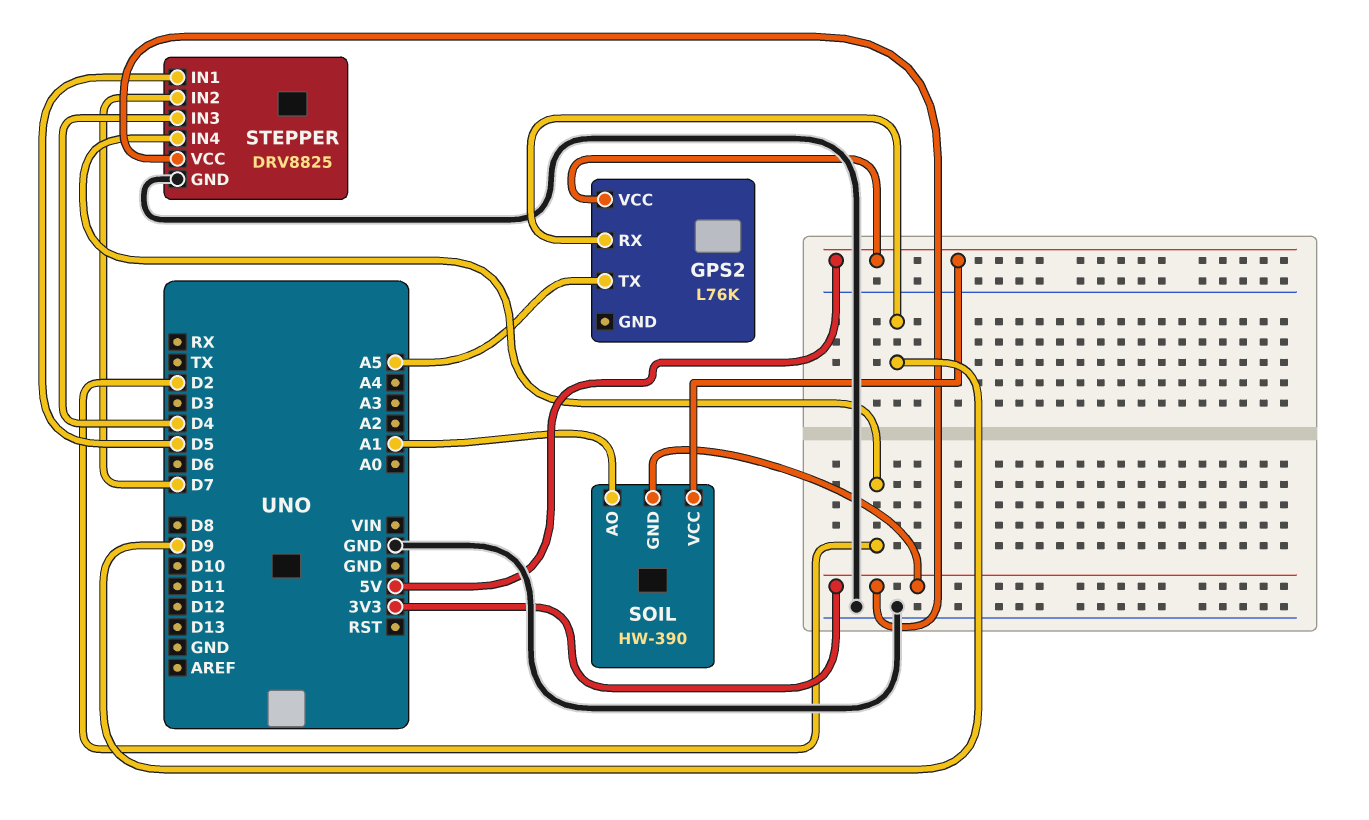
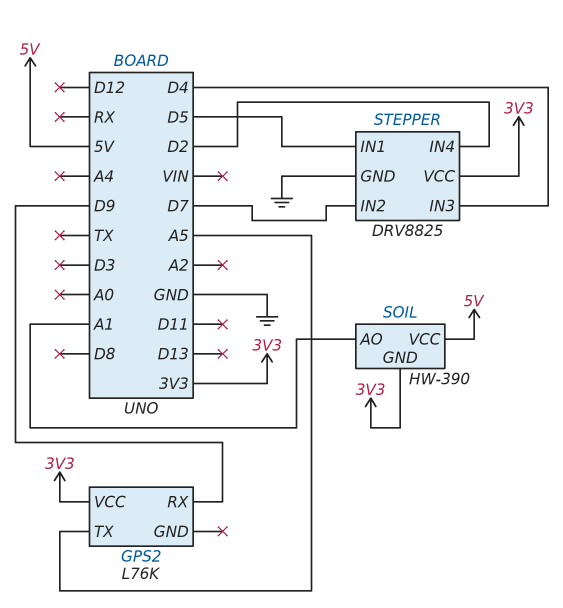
GPS2 pin VCC: 5V -> 3V3

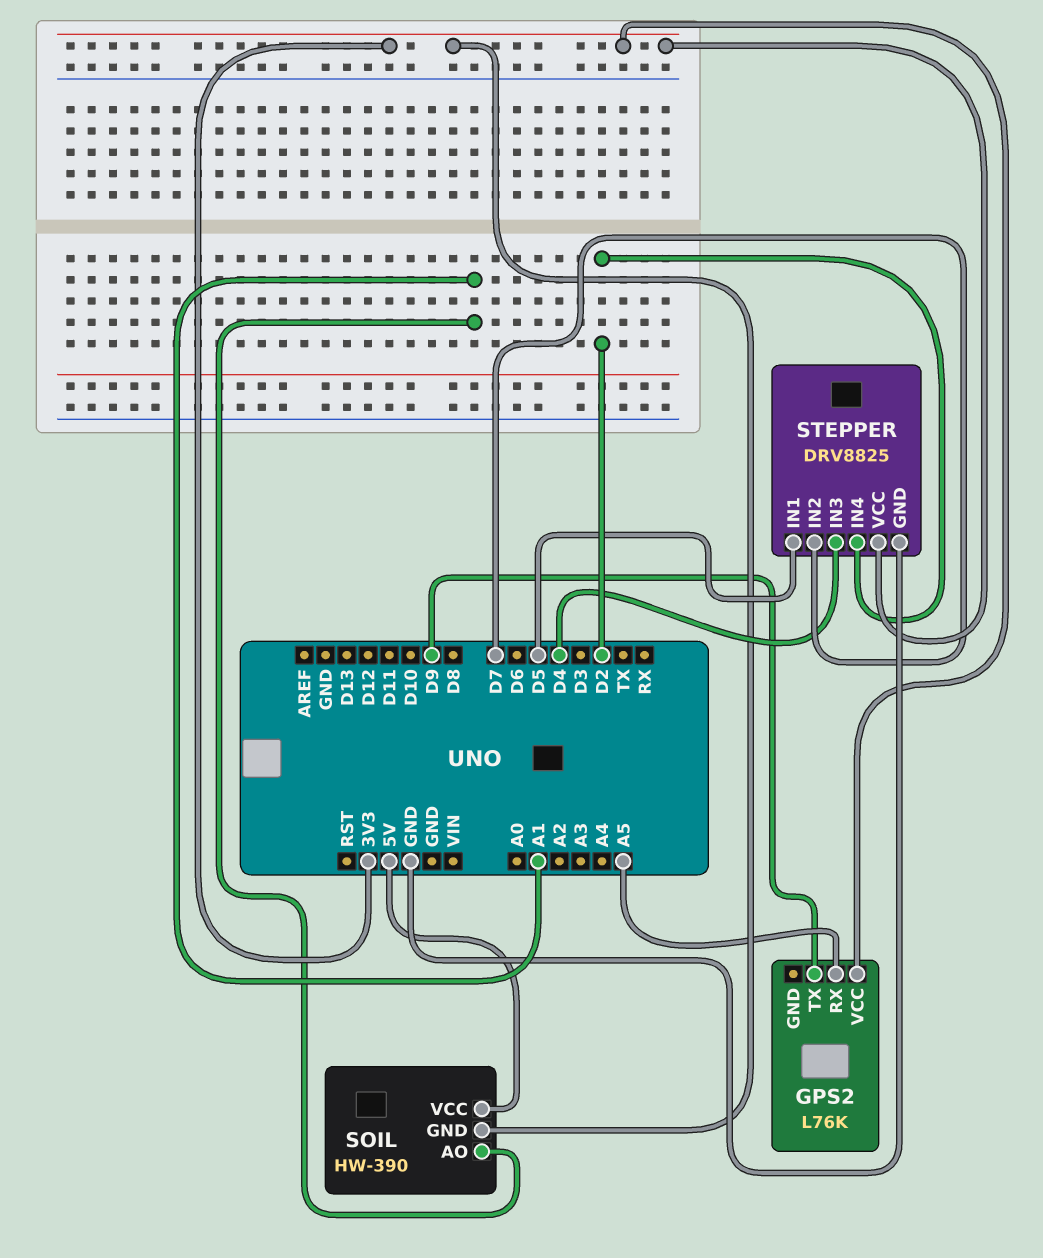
GPS2 pin RX: D9 -> A5
GPS2 pin TX: A5 -> D9

